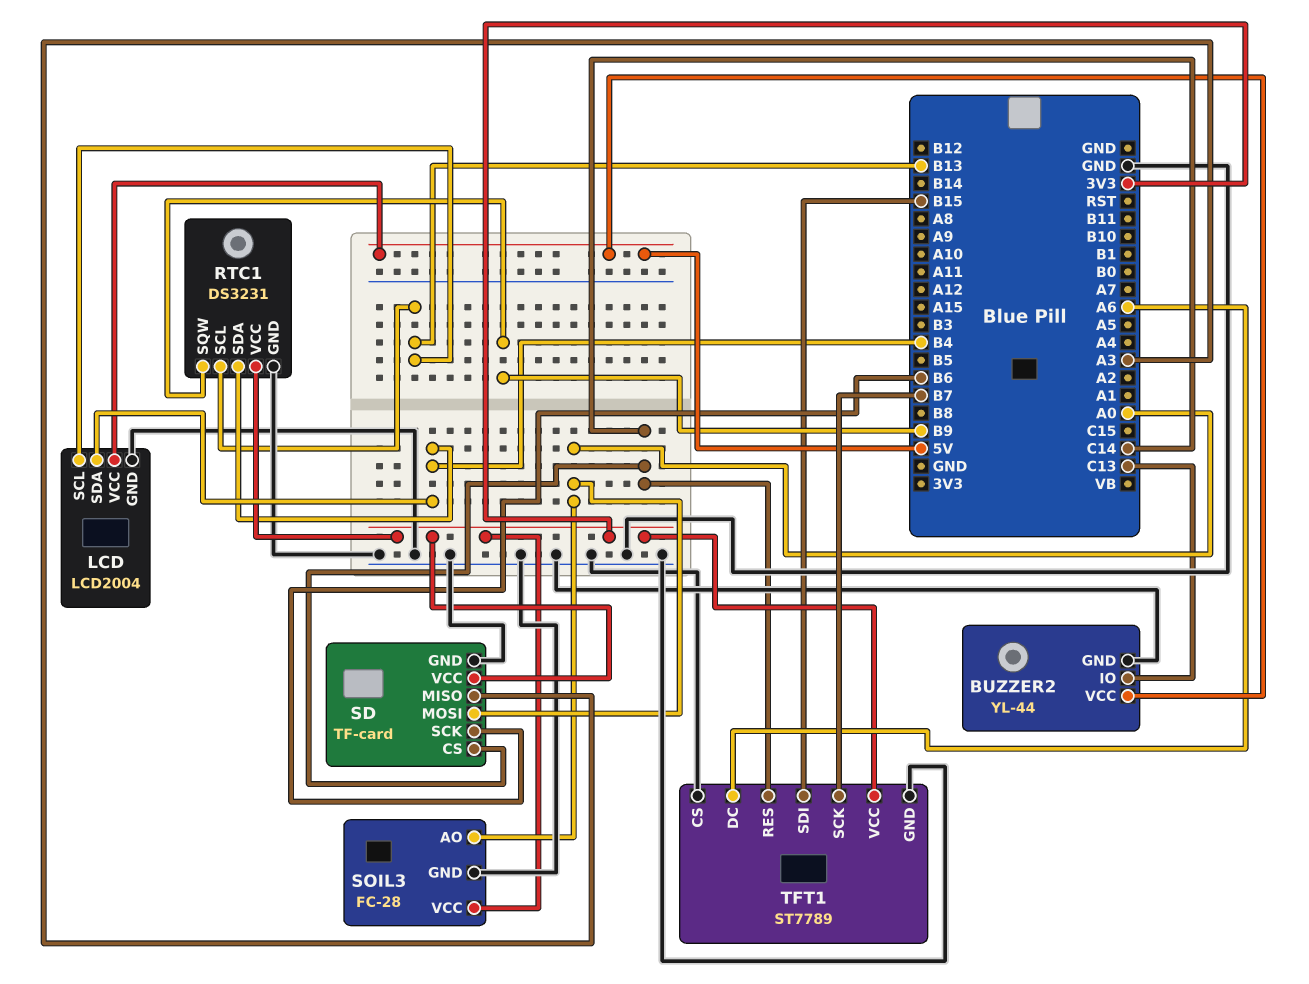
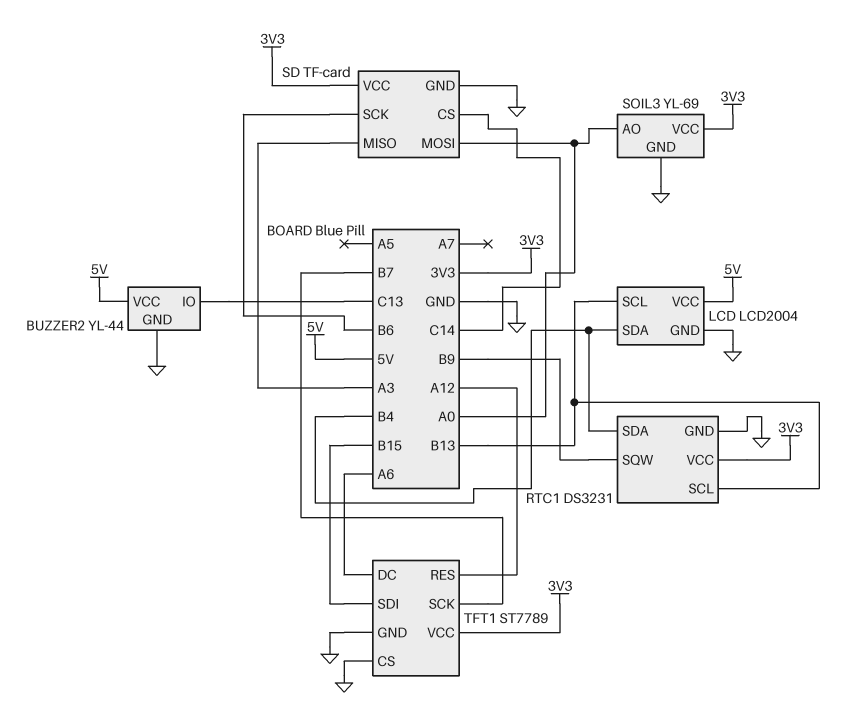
SOIL3: FC-28 -> YL-69
TFT1 pin RES: C14 -> A12

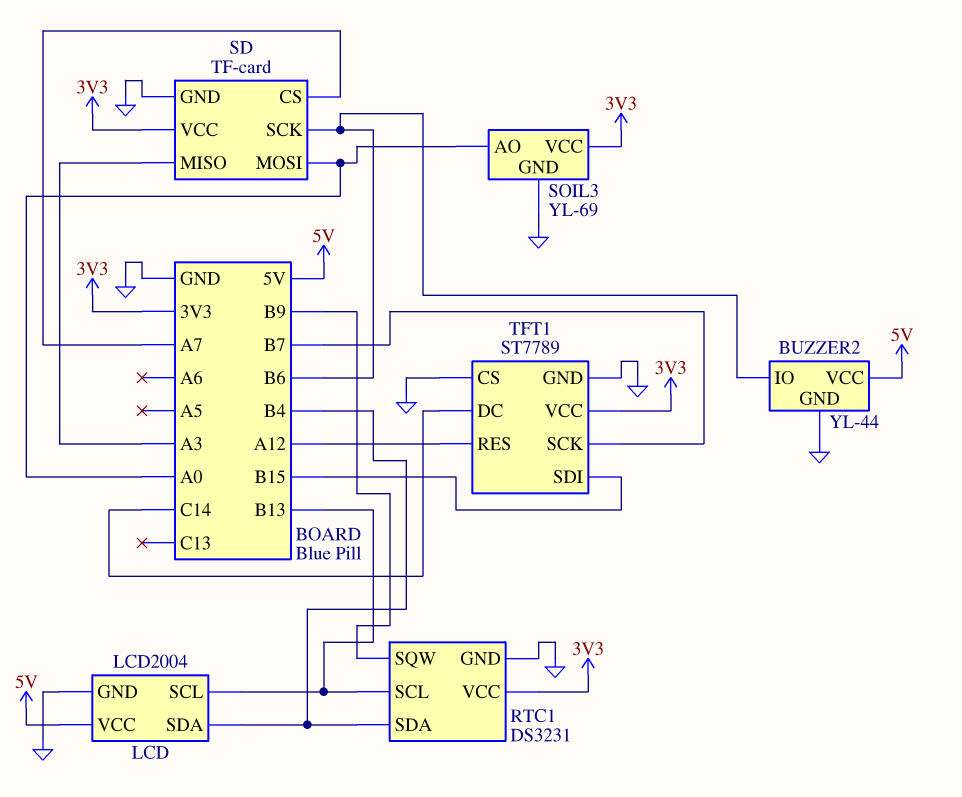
BUZZER2 pin IO: C13 -> B6
SD pin CS: C14 -> A7
TFT1 pin DC: A6 -> C14

